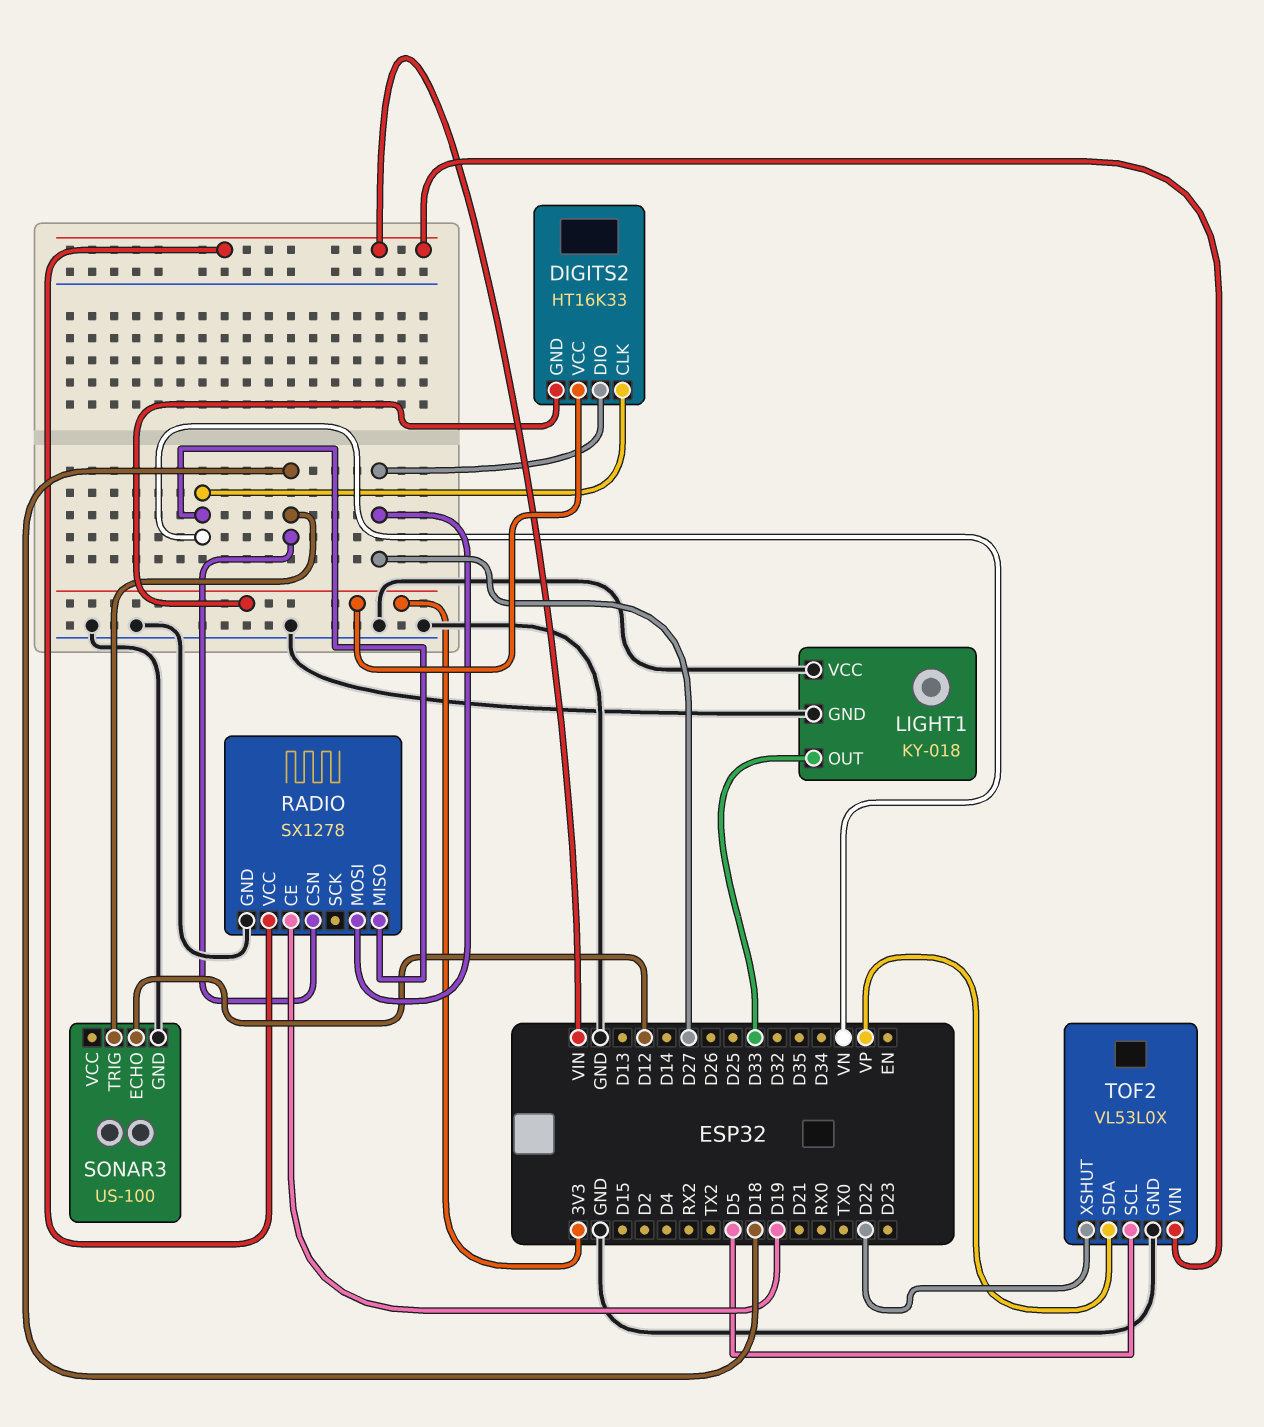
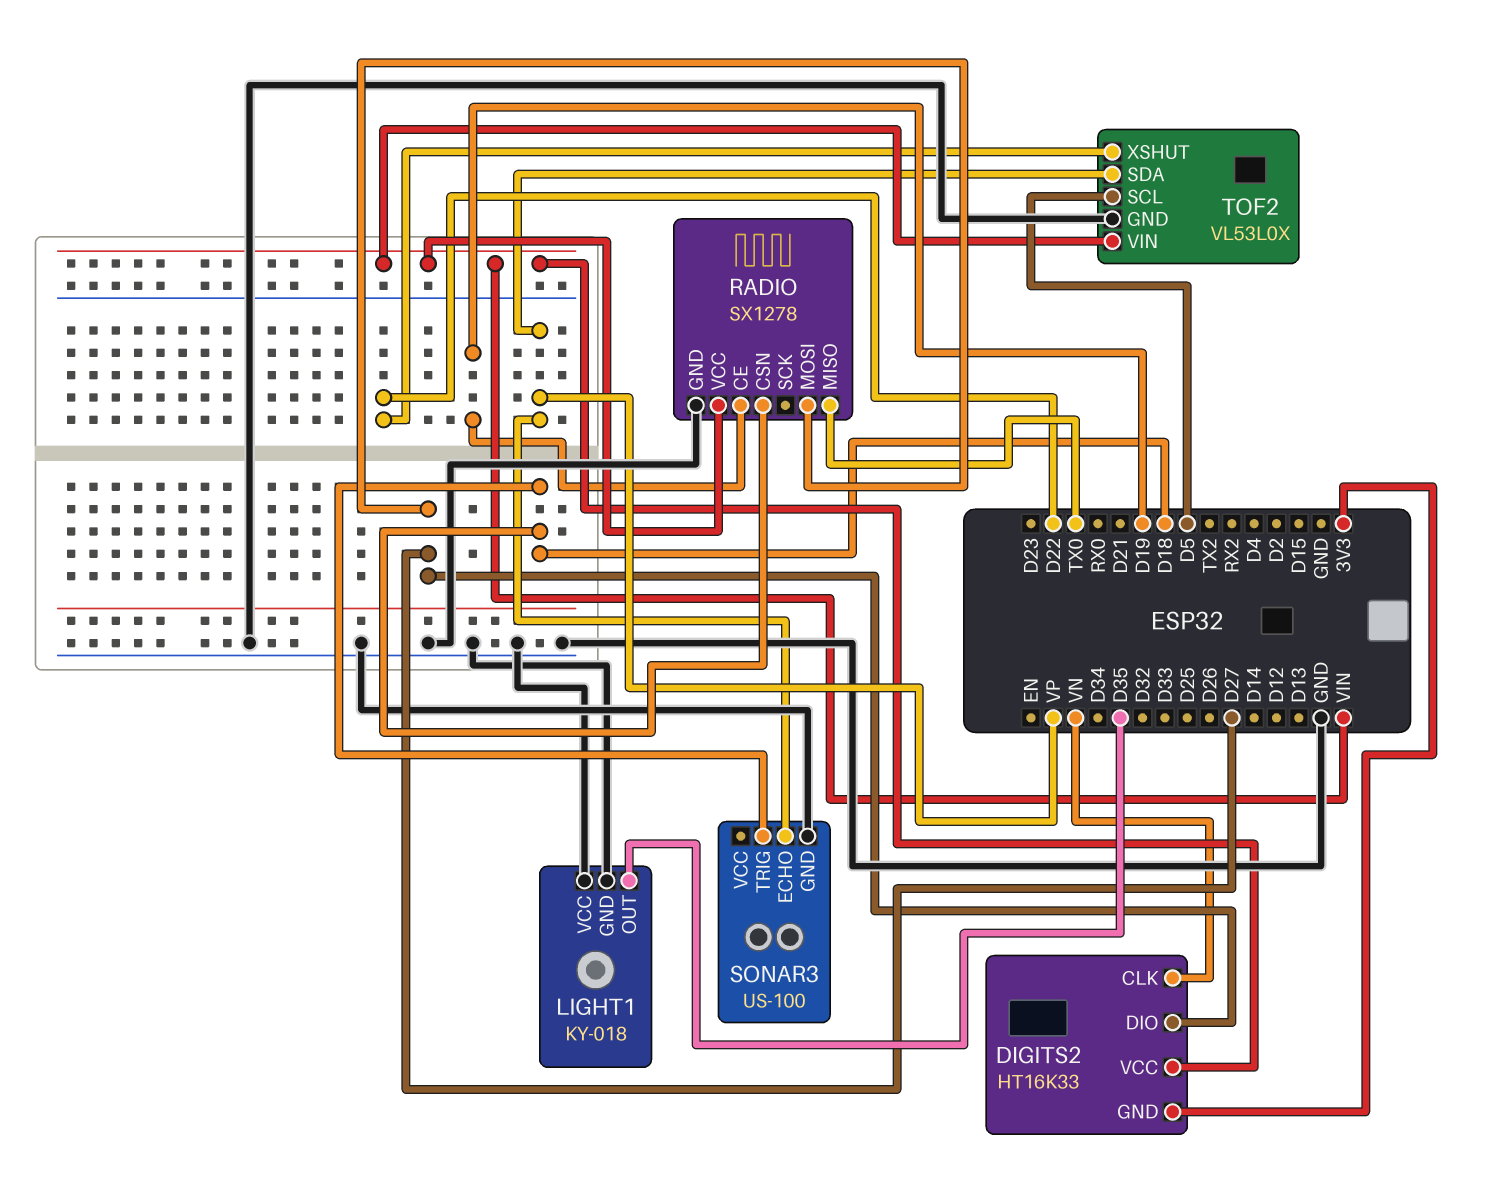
DIGITS2 pin VCC: 3V3 -> VIN
LIGHT1 pin OUT: D33 -> D35
RADIO pin MISO: VN -> TX0
SONAR3 pin ECHO: D12 -> VP

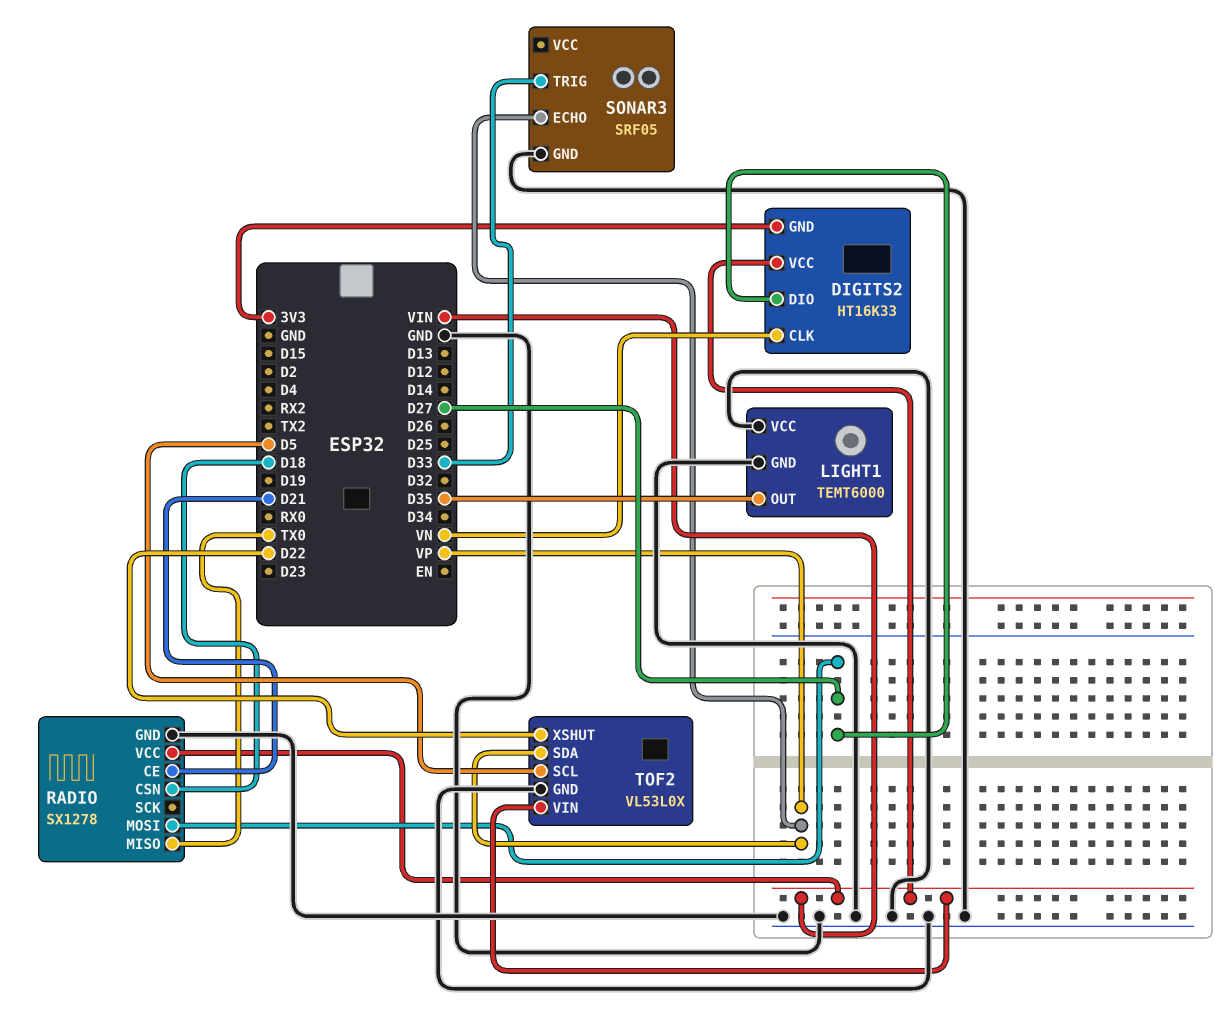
LIGHT1: KY-018 -> TEMT6000
RADIO pin CE: D19 -> D21
SONAR3: US-100 -> SRF05
SONAR3 pin TRIG: D18 -> D33

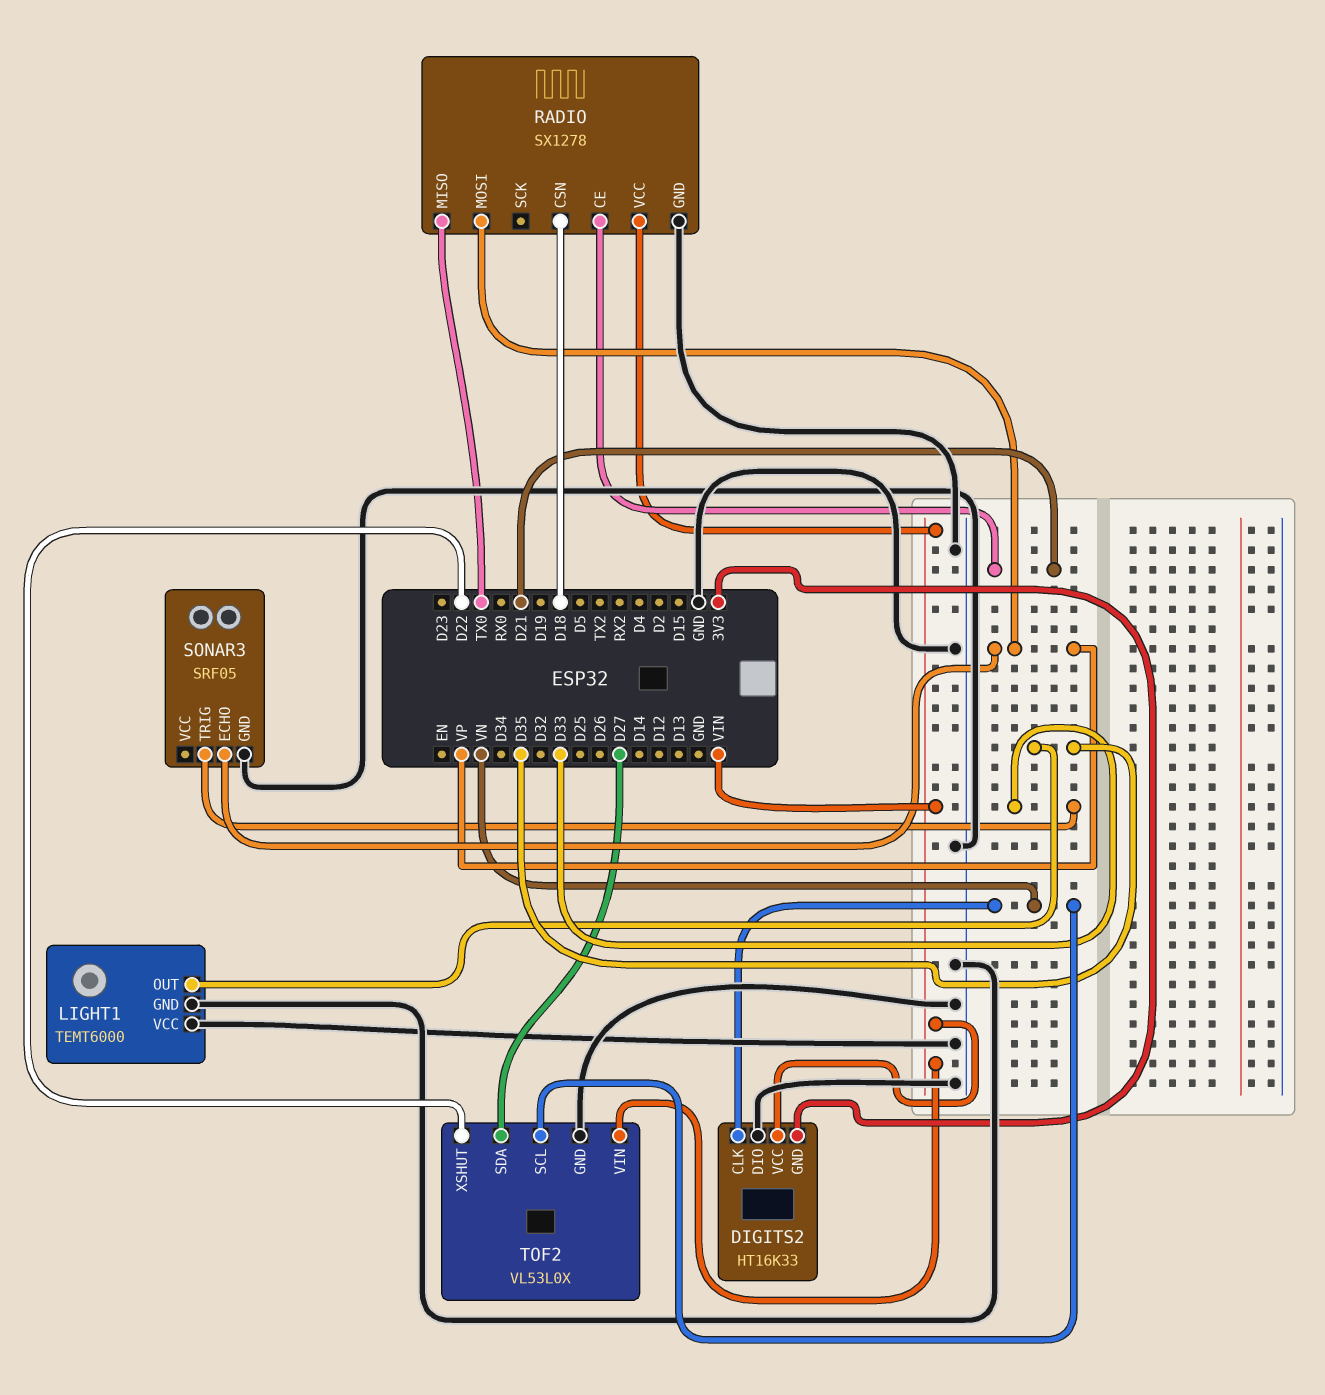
DIGITS2 pin DIO: D27 -> GND
RADIO pin MOSI: D27 -> VP
TOF2 pin SCL: D5 -> VN
TOF2 pin SDA: VP -> D27

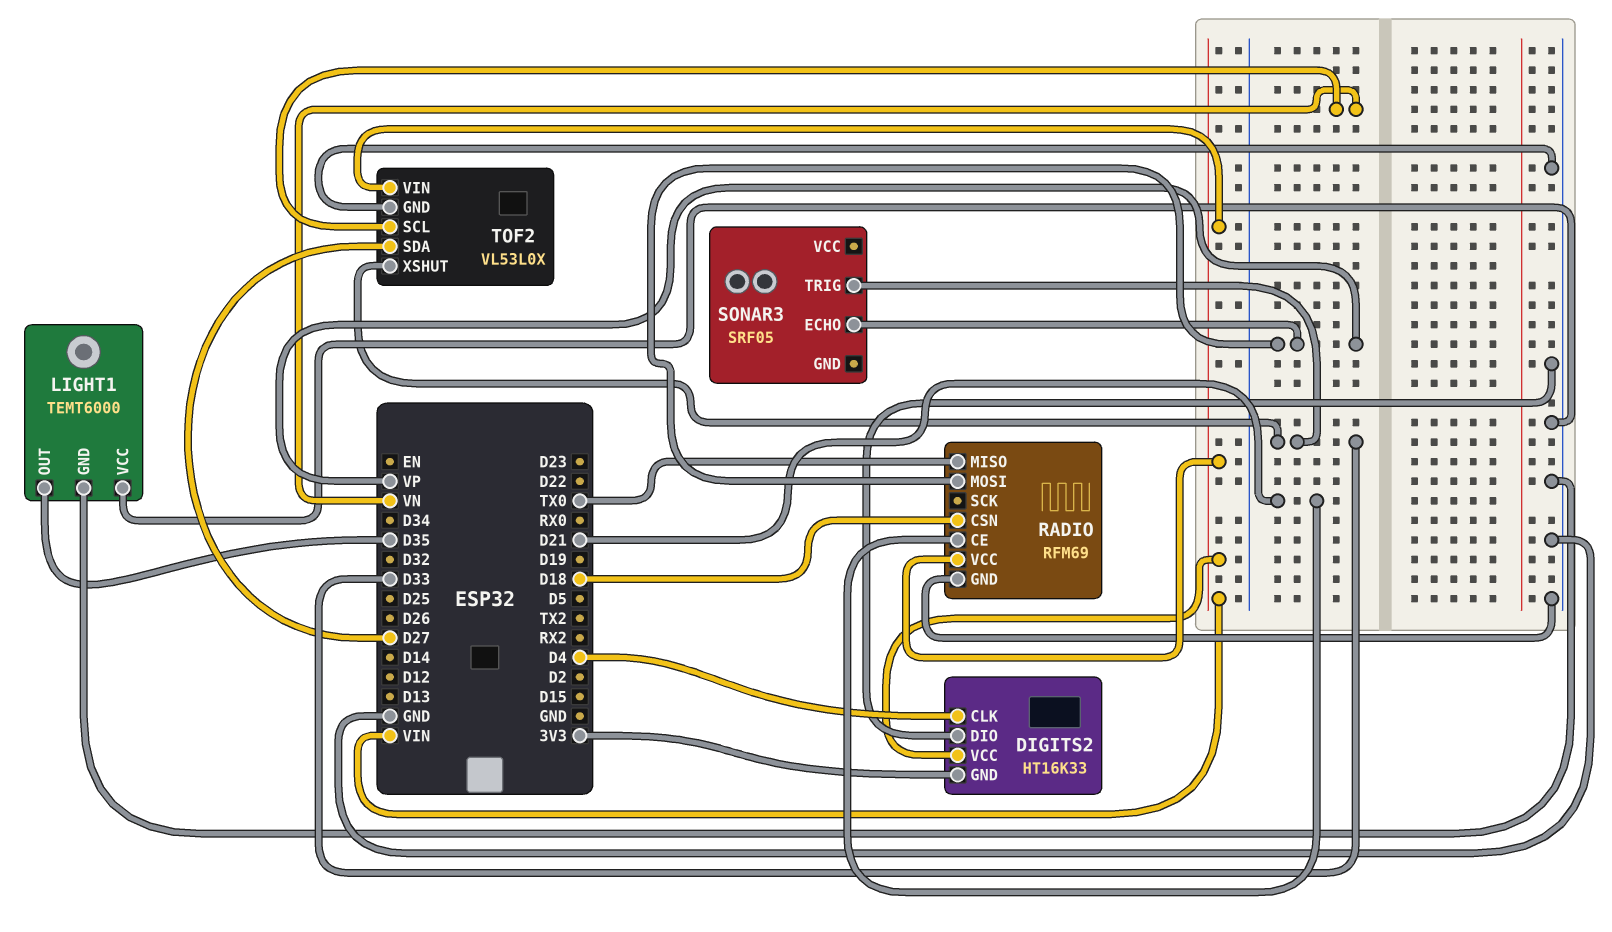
DIGITS2 pin CLK: VN -> D4
RADIO: SX1278 -> RFM69
SONAR3 pin GND: GND -> none
TOF2 pin XSHUT: D22 -> D33

